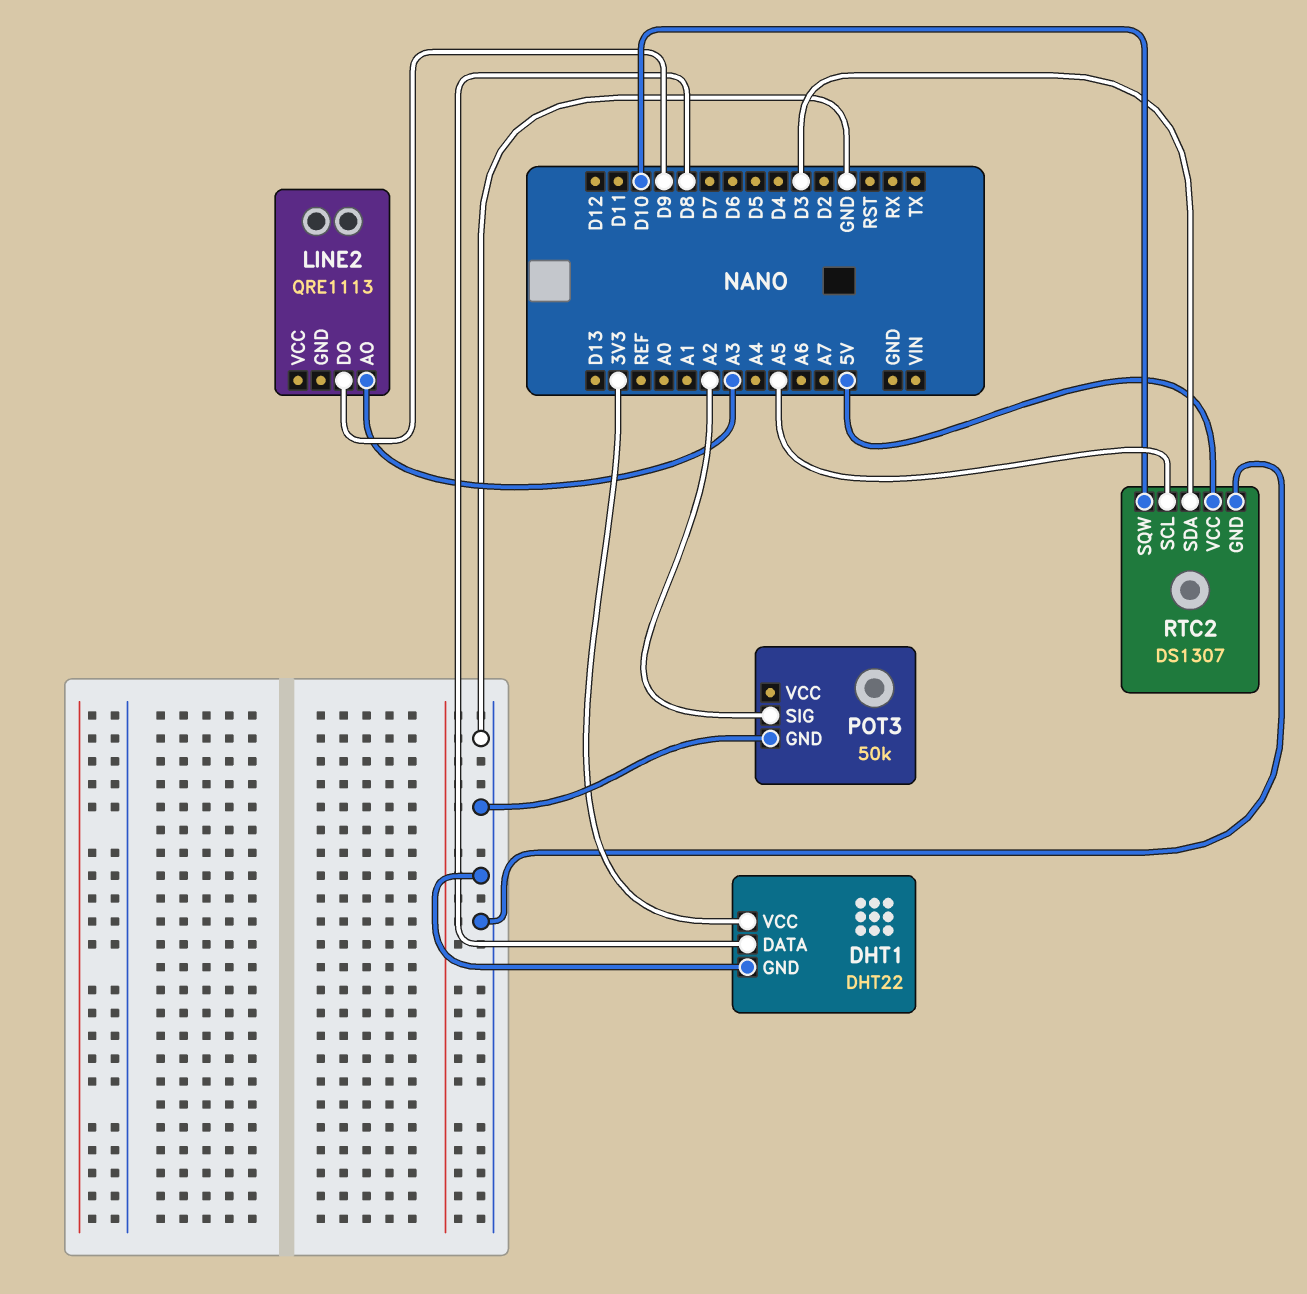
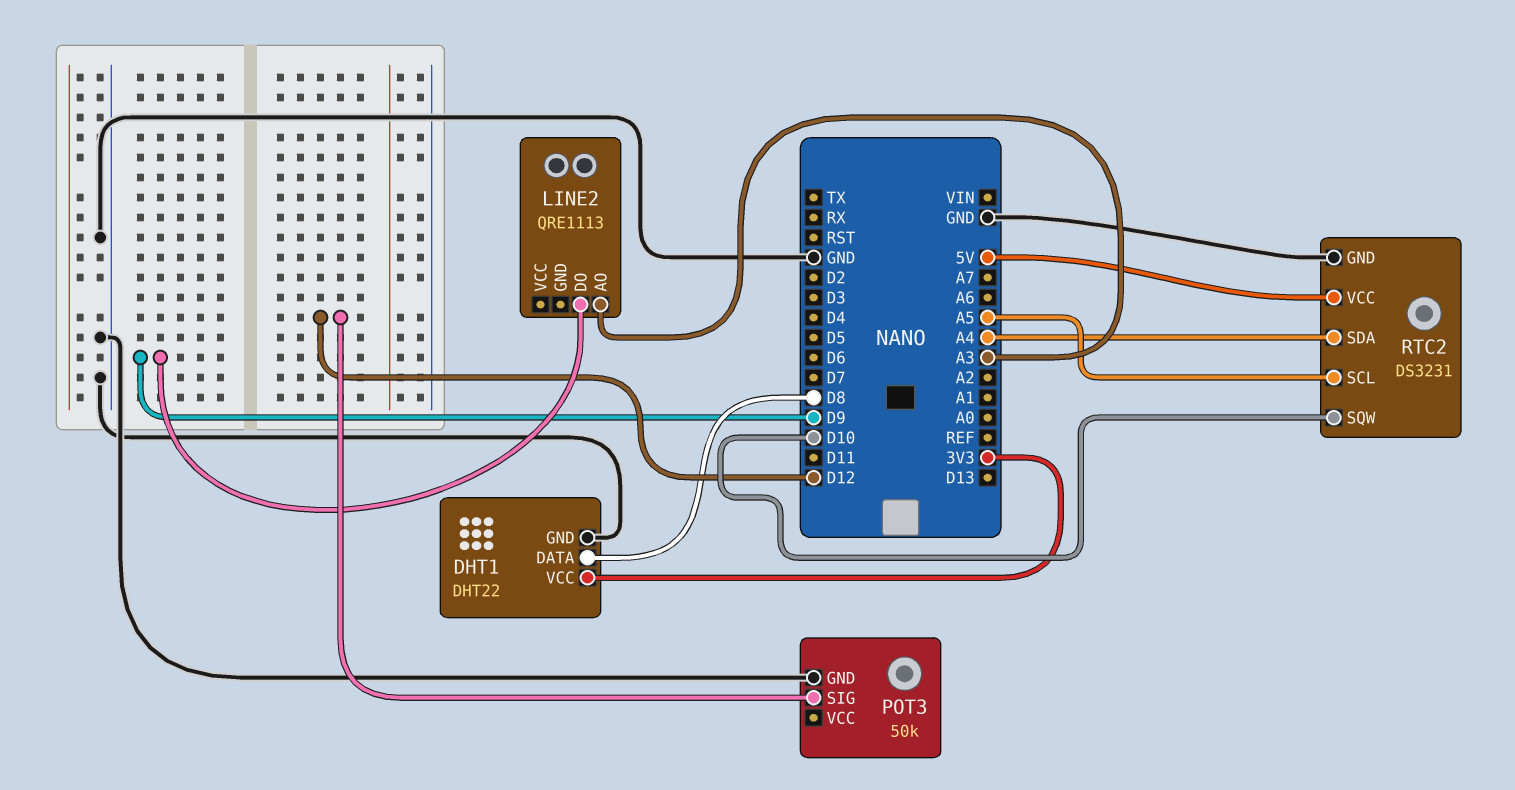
POT3 pin SIG: A2 -> D12
RTC2: DS1307 -> DS3231
RTC2 pin SDA: D3 -> A4

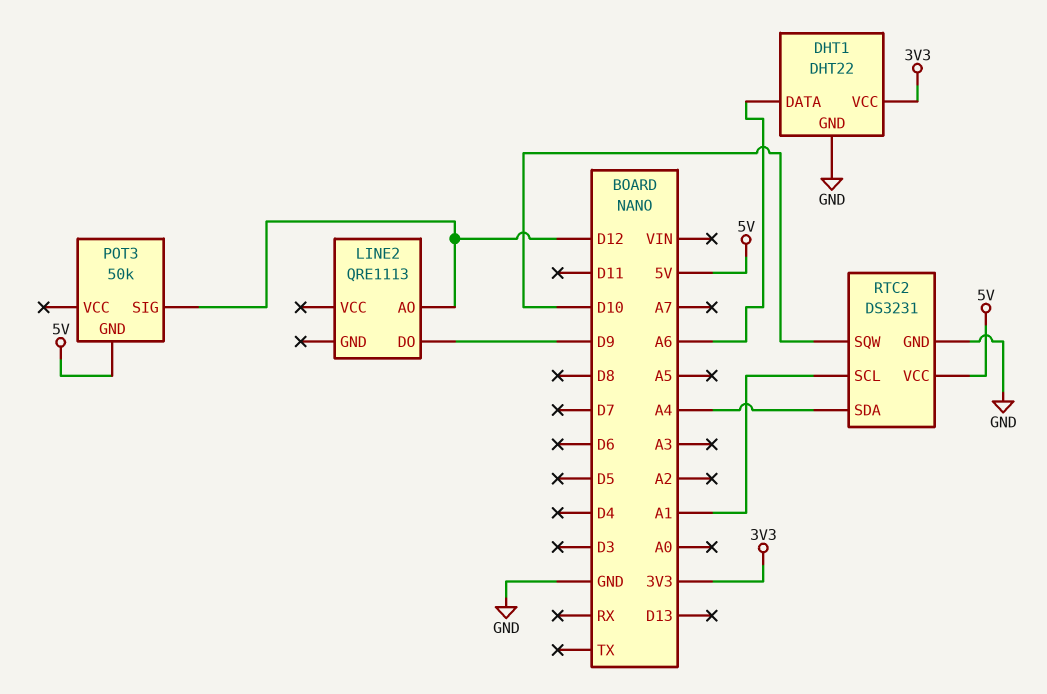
DHT1 pin DATA: D8 -> A6
LINE2 pin AO: A3 -> D12
POT3 pin GND: GND -> 5V
RTC2 pin SCL: A5 -> A1

